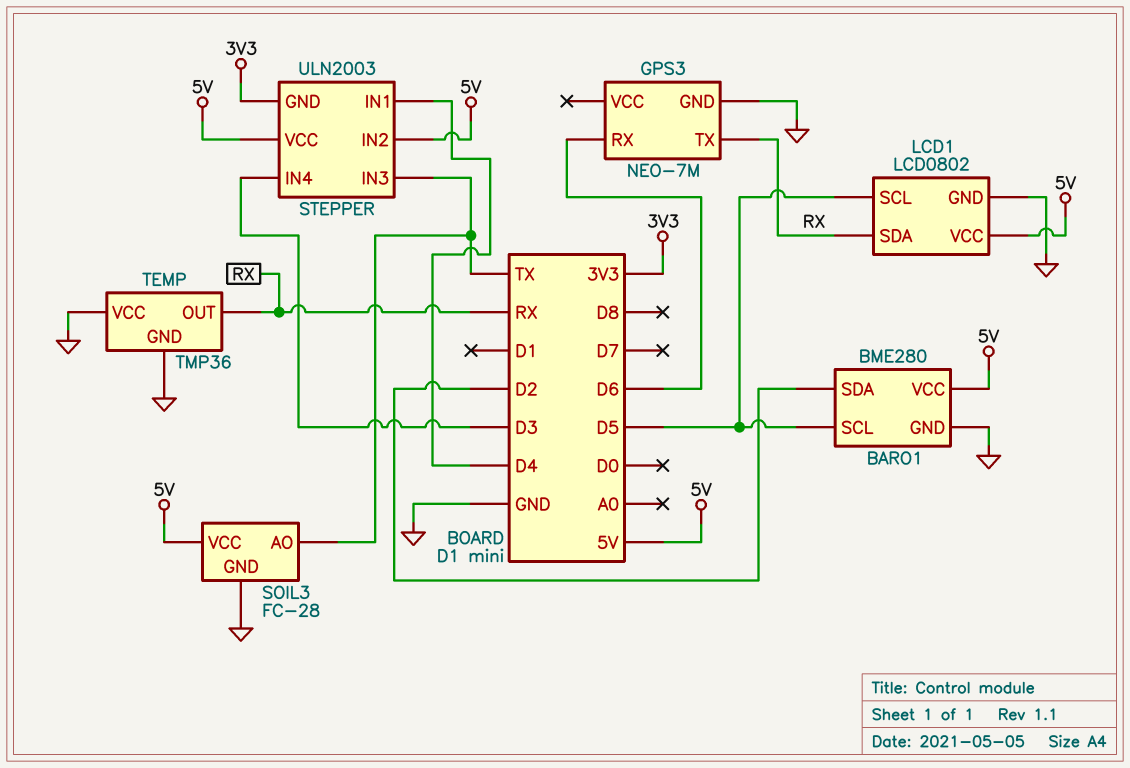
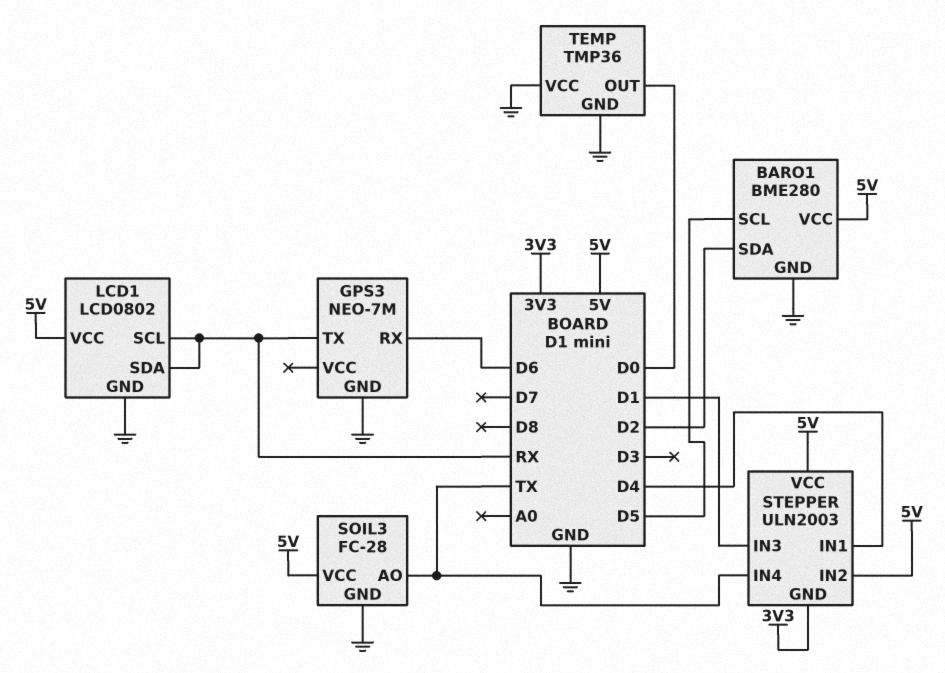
LCD1 pin SCL: D5 -> RX
STEPPER pin IN3: TX -> D1
STEPPER pin IN4: D3 -> TX
TEMP pin OUT: RX -> D0

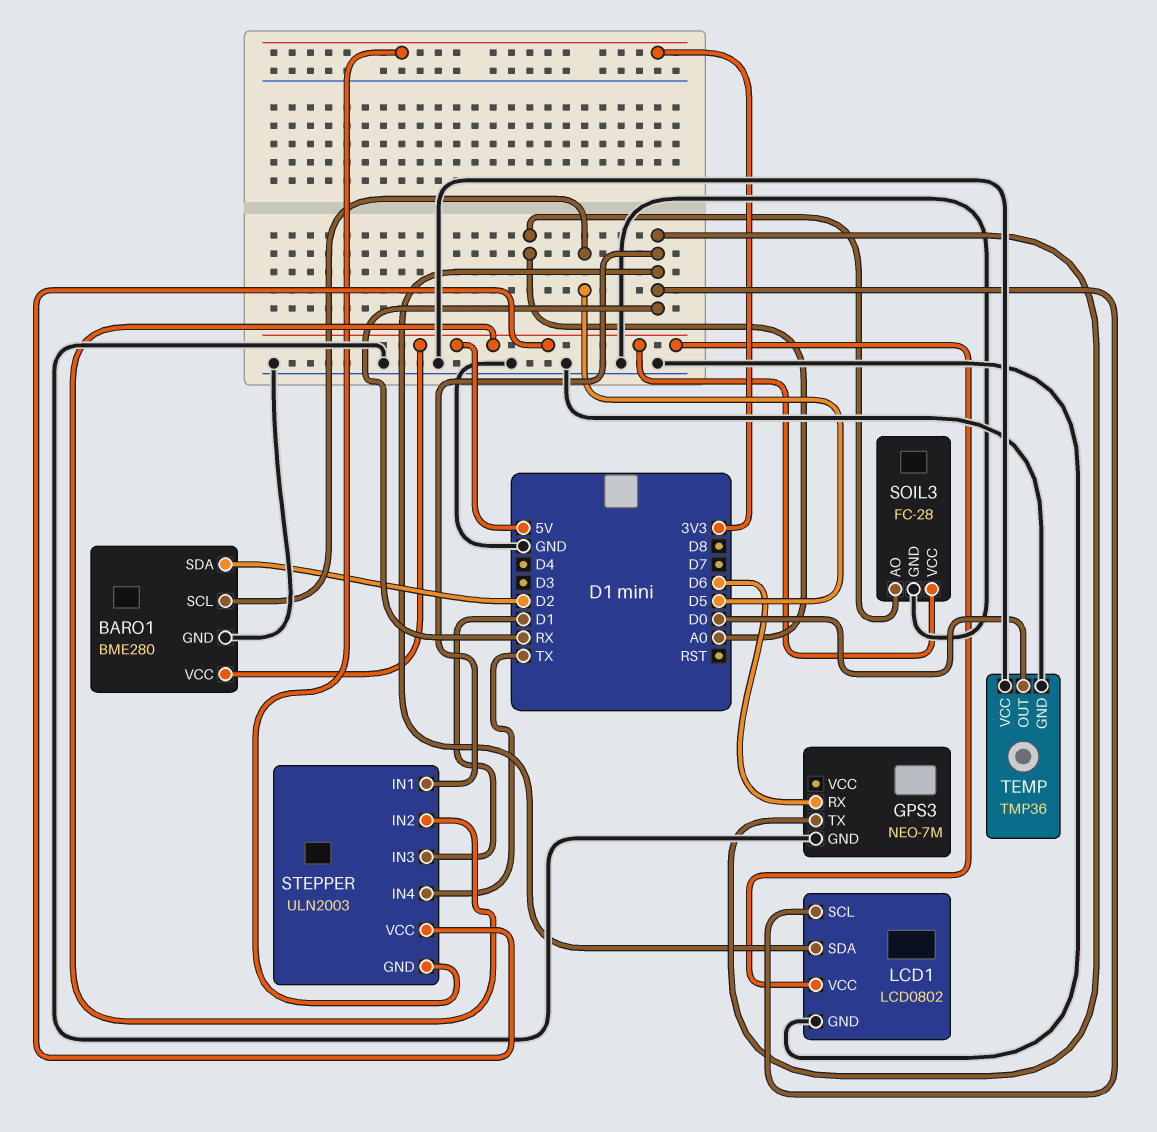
SOIL3 pin AO: TX -> A0
STEPPER pin IN1: D4 -> RX

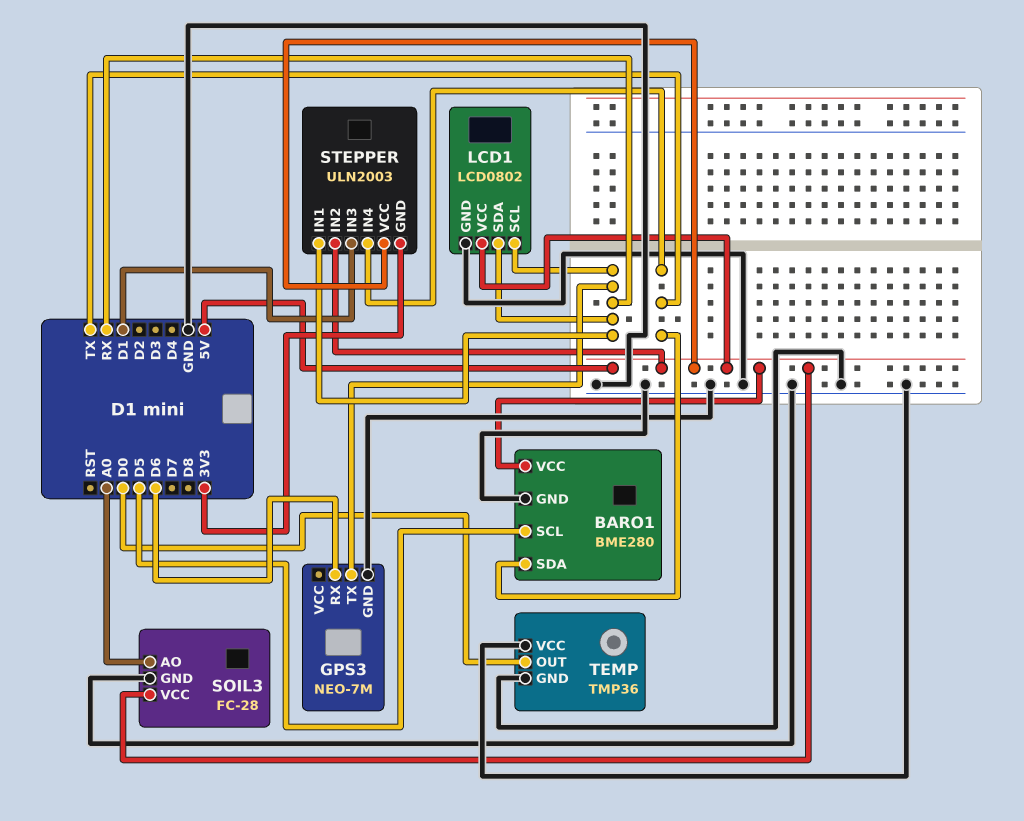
BARO1 pin SDA: D2 -> TX

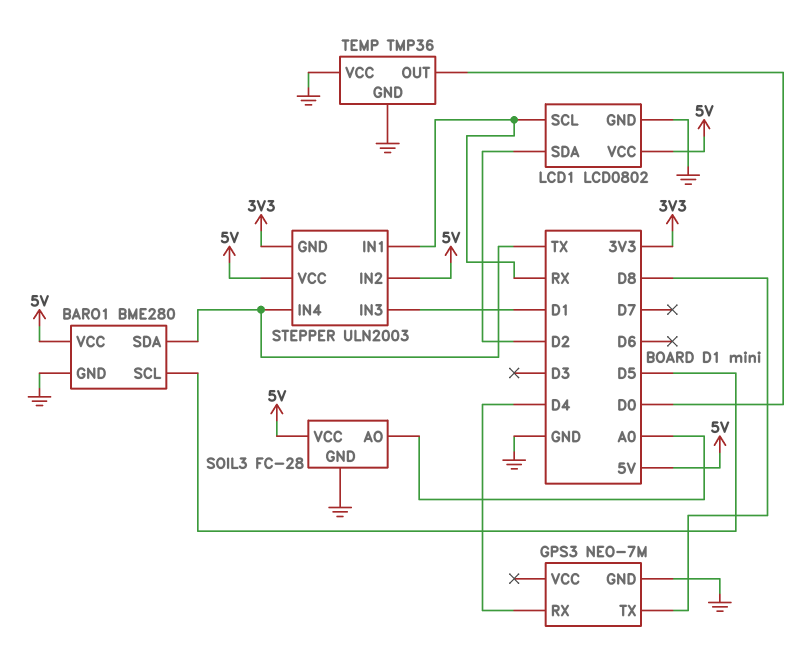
GPS3 pin RX: D6 -> D4
GPS3 pin TX: RX -> D8
LCD1 pin SDA: RX -> D2

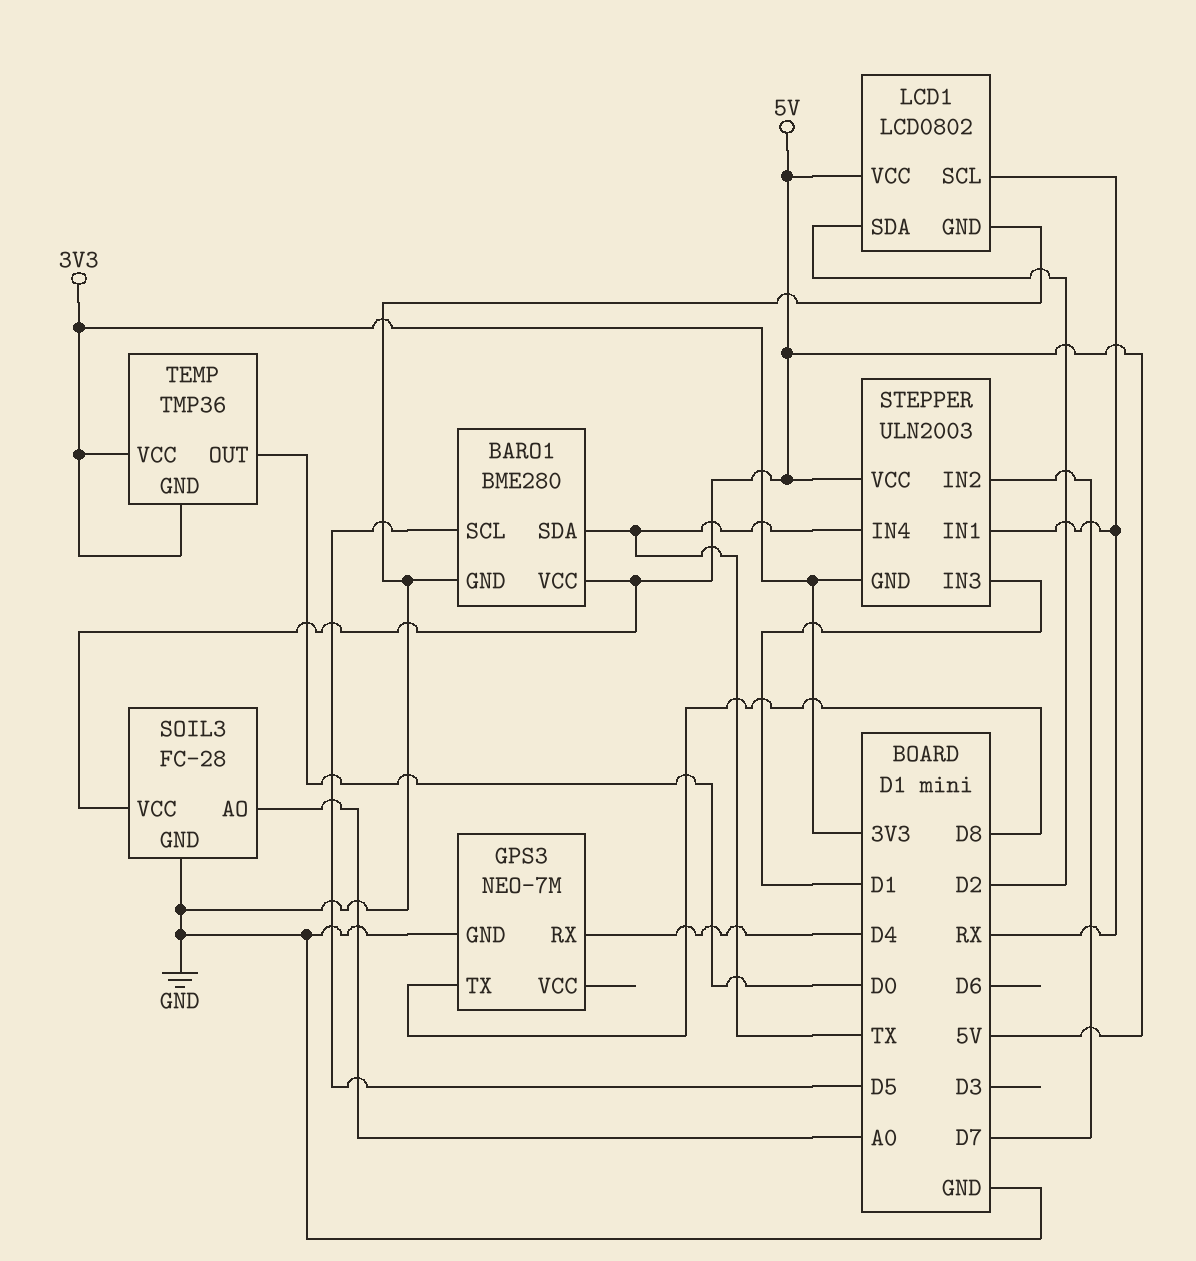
STEPPER pin IN2: 5V -> D7
TEMP pin GND: GND -> 3V3
TEMP pin VCC: GND -> 3V3

